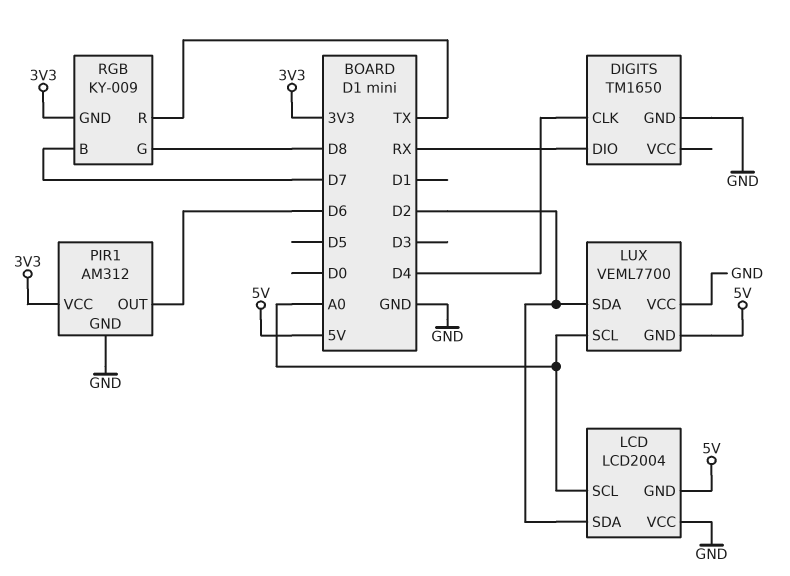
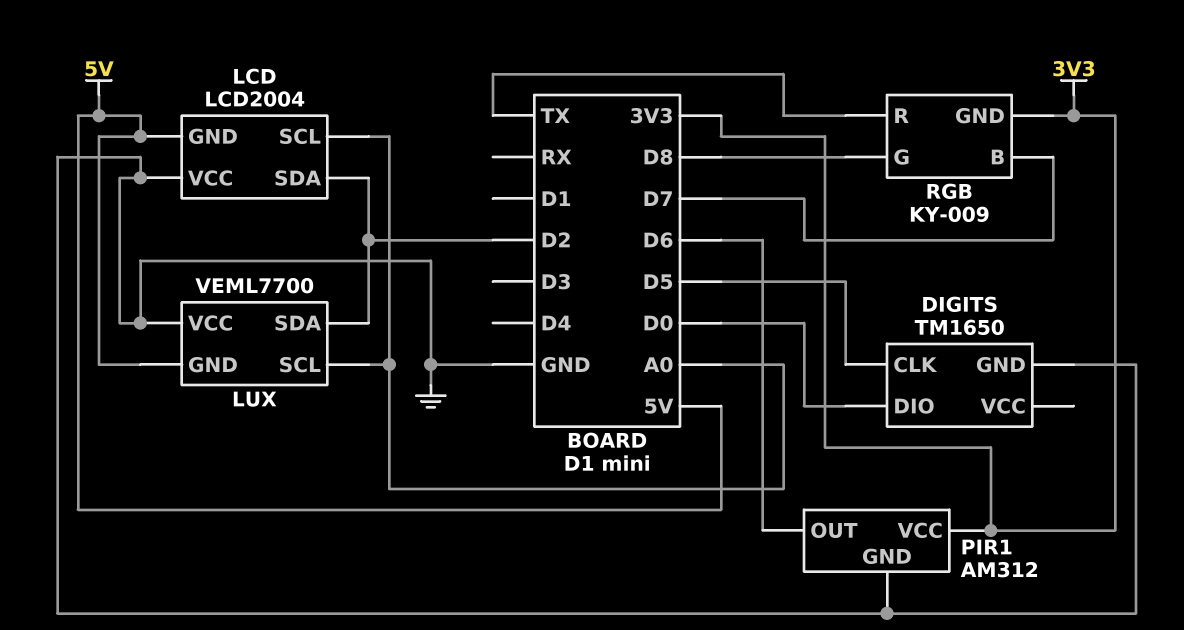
DIGITS pin CLK: D4 -> D5
DIGITS pin DIO: RX -> D0

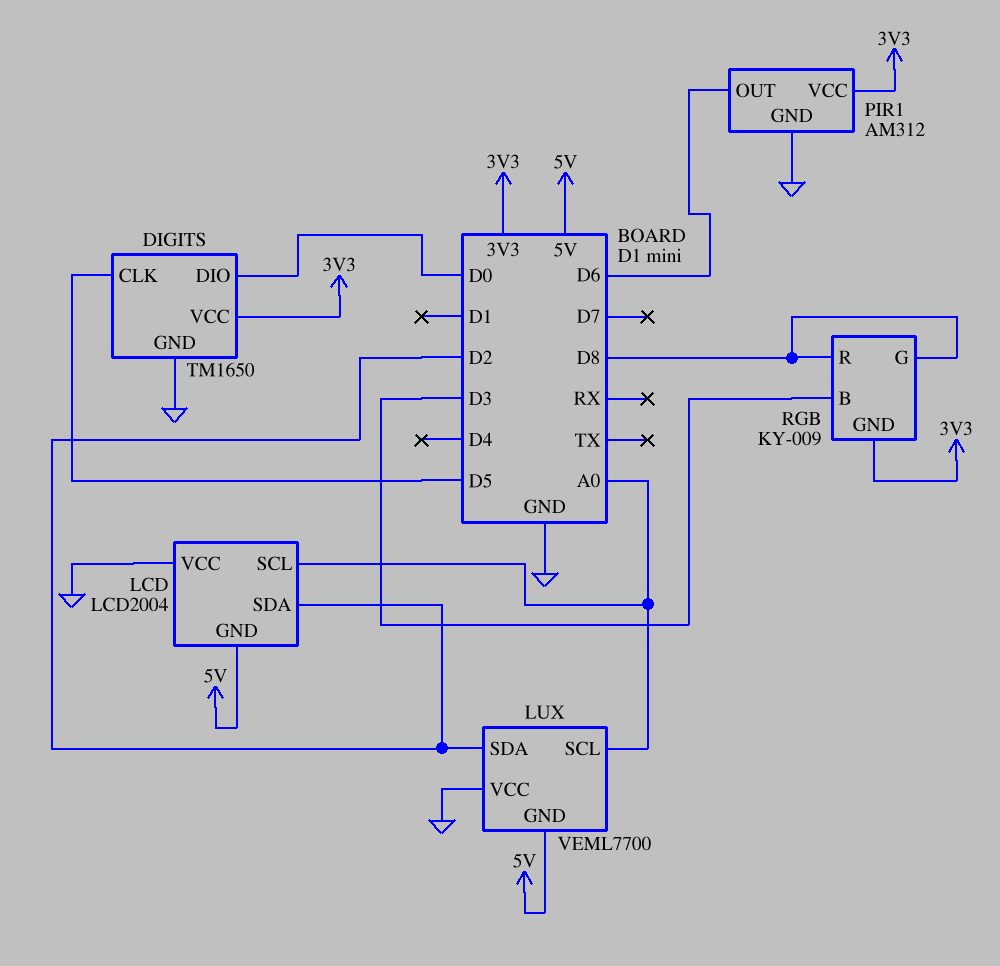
DIGITS pin VCC: none -> 3V3
RGB pin B: D7 -> D3
RGB pin R: TX -> D8

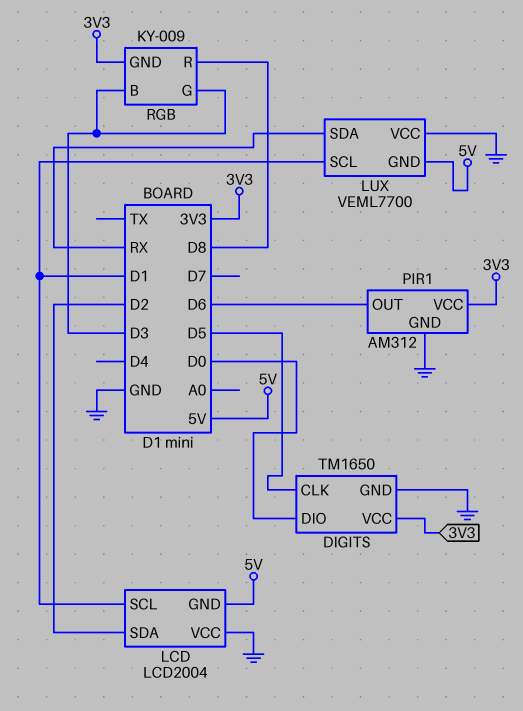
LCD pin SCL: A0 -> D1
LUX pin SCL: A0 -> D1
LUX pin SDA: D2 -> RX
RGB pin G: D8 -> D3

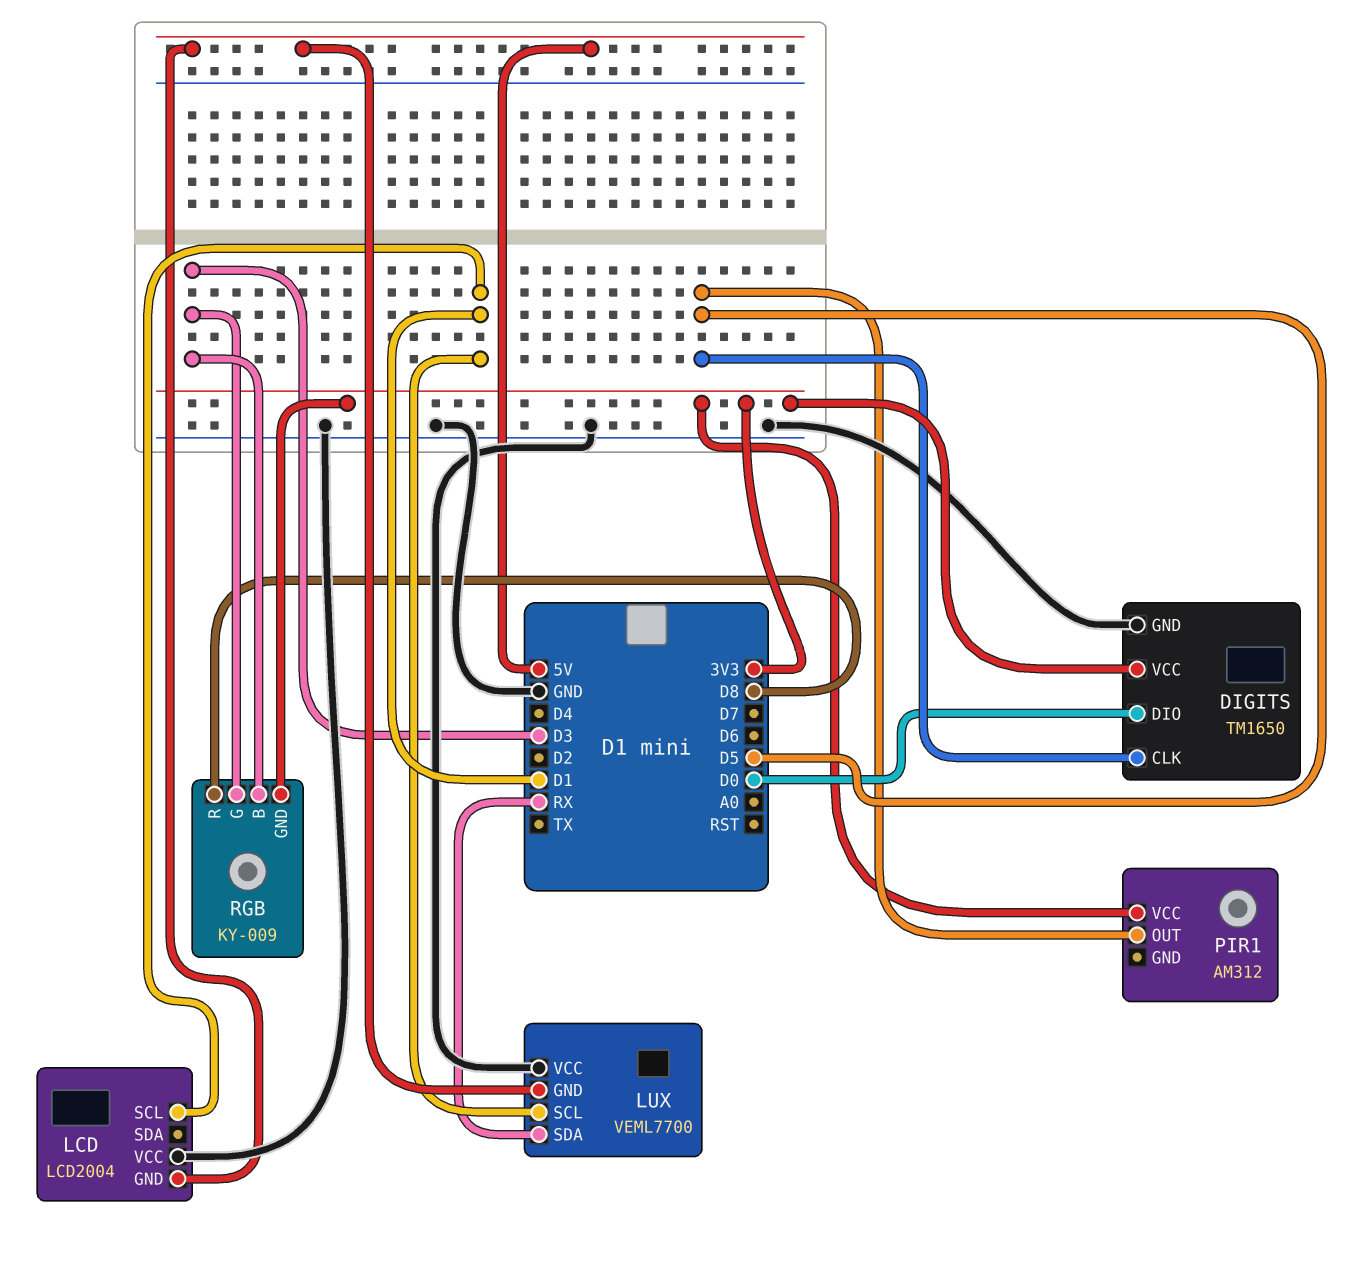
LCD pin SDA: D2 -> none
PIR1 pin GND: GND -> none
PIR1 pin OUT: D6 -> D5

